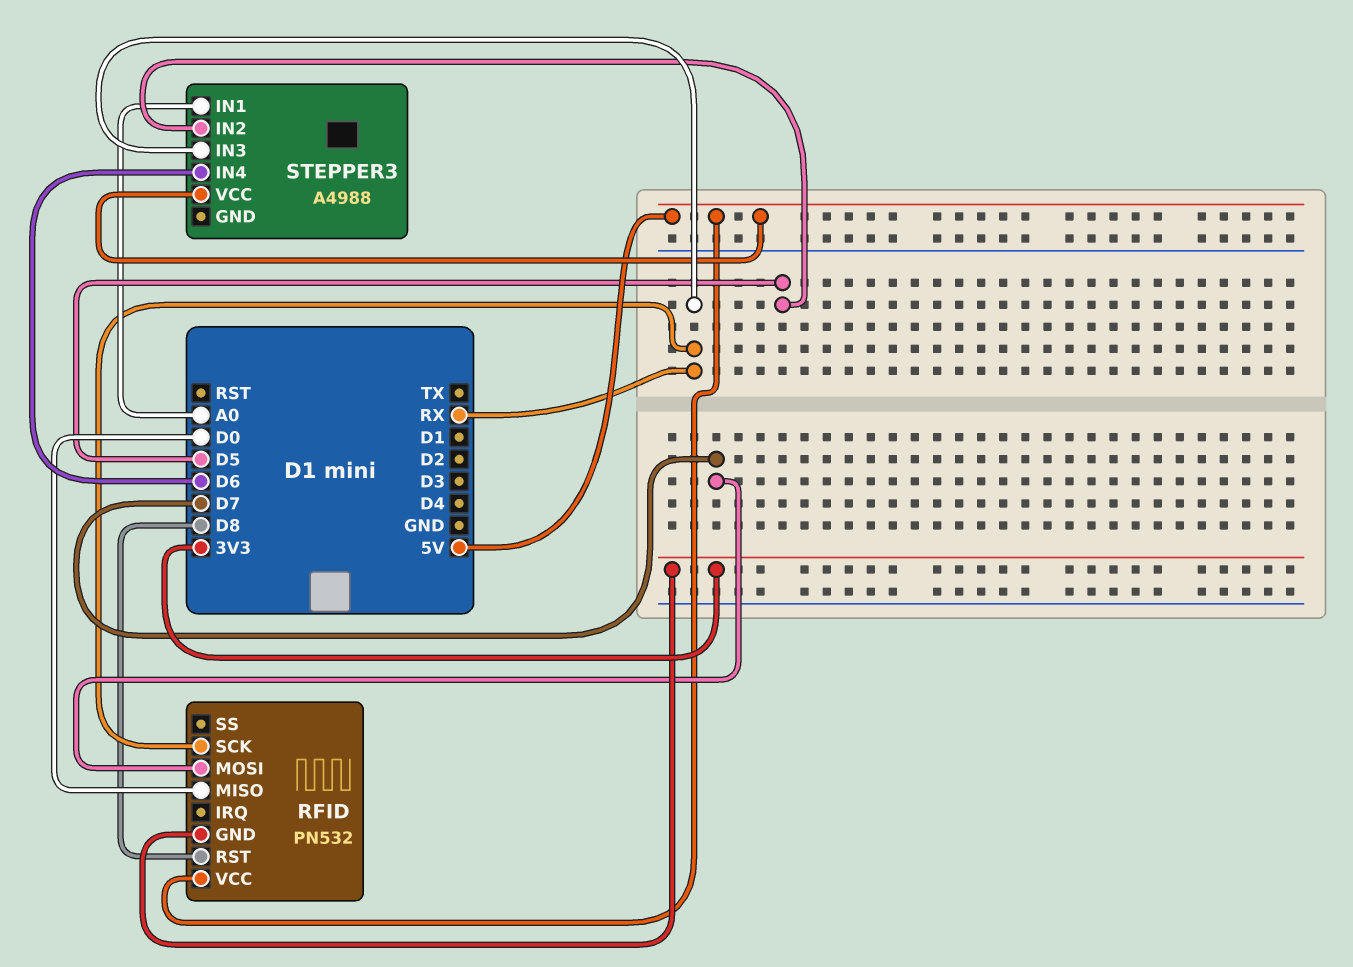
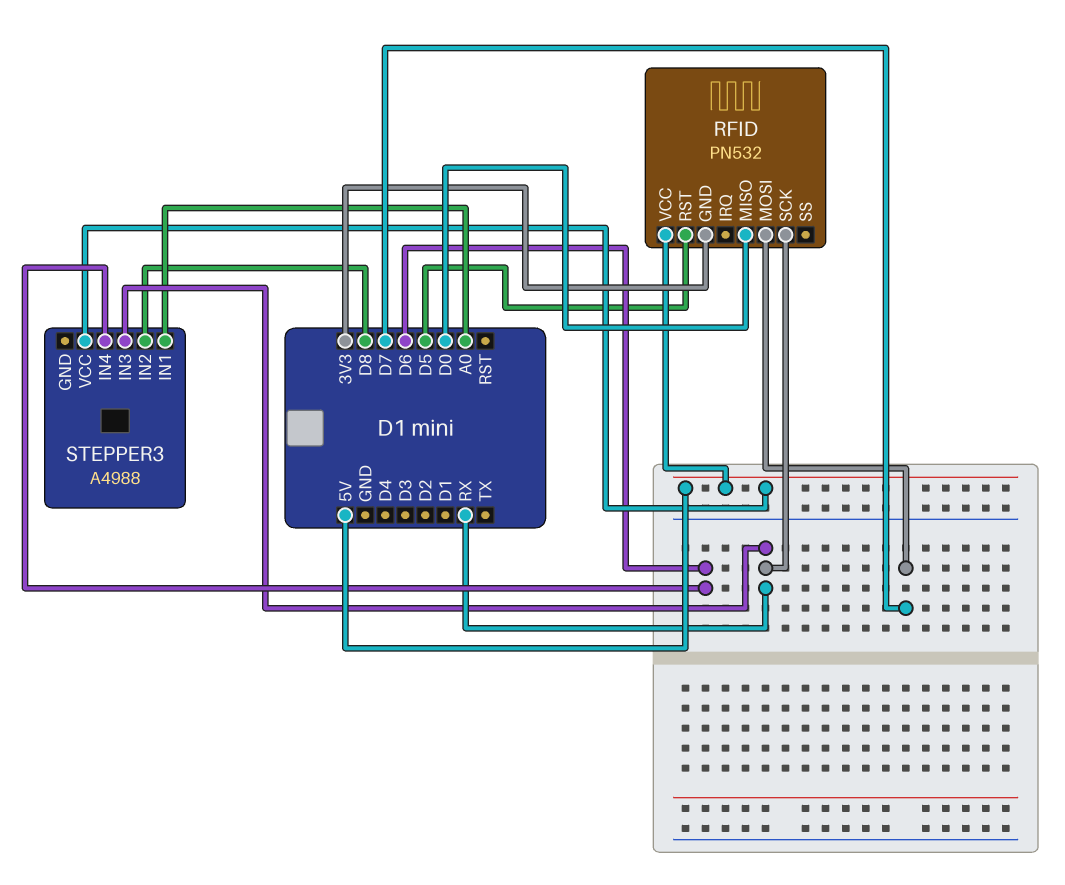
RFID pin RST: D8 -> D5
STEPPER3 pin IN2: D5 -> D8

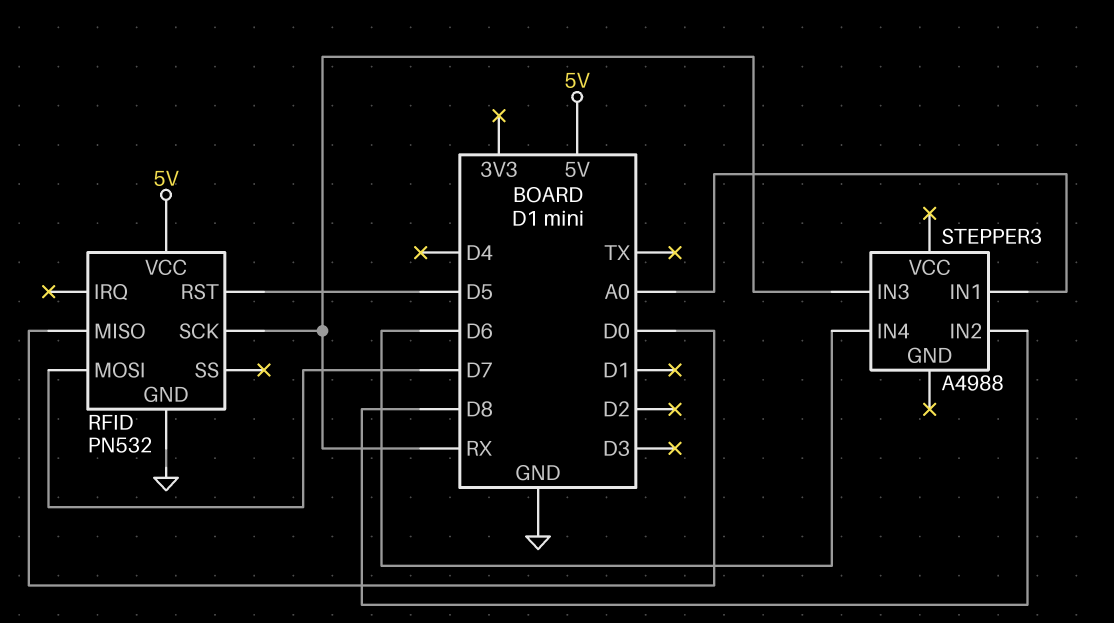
RFID pin GND: 3V3 -> GND
STEPPER3 pin VCC: 5V -> none

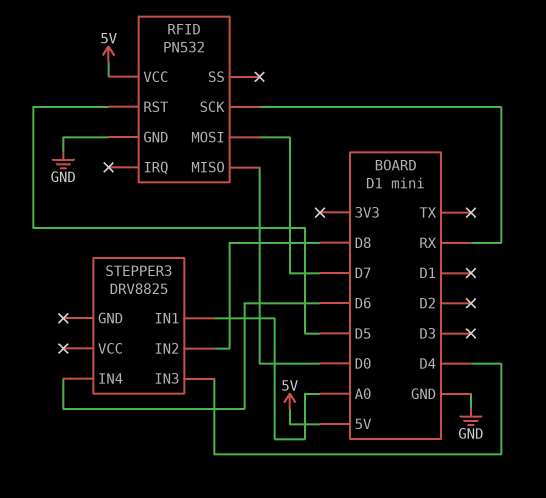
STEPPER3: A4988 -> DRV8825
STEPPER3 pin IN3: RX -> D4

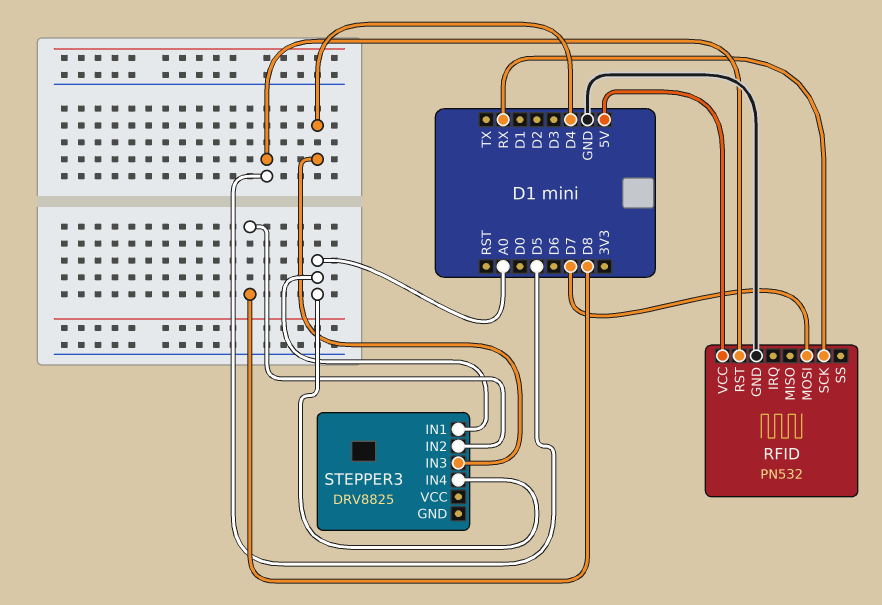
RFID pin MISO: D0 -> none
STEPPER3 pin IN4: D6 -> A0

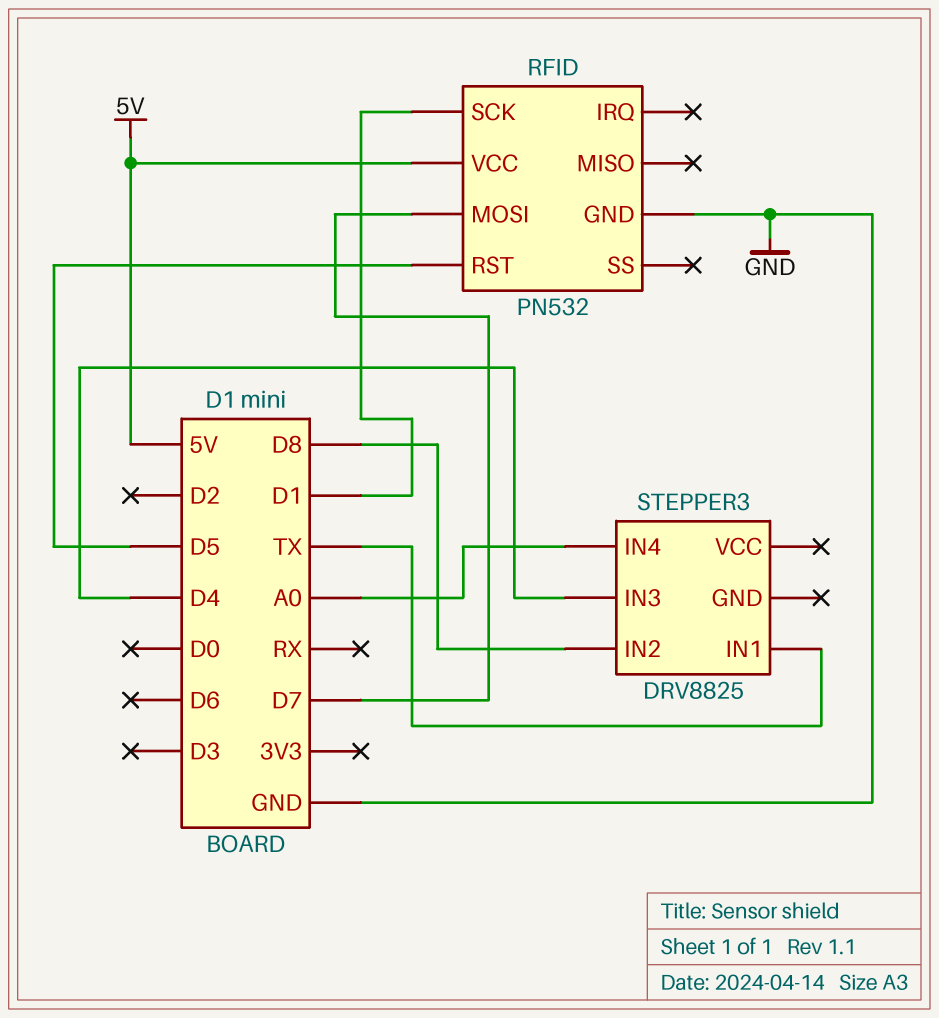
RFID pin SCK: RX -> D1
STEPPER3 pin IN1: A0 -> TX

